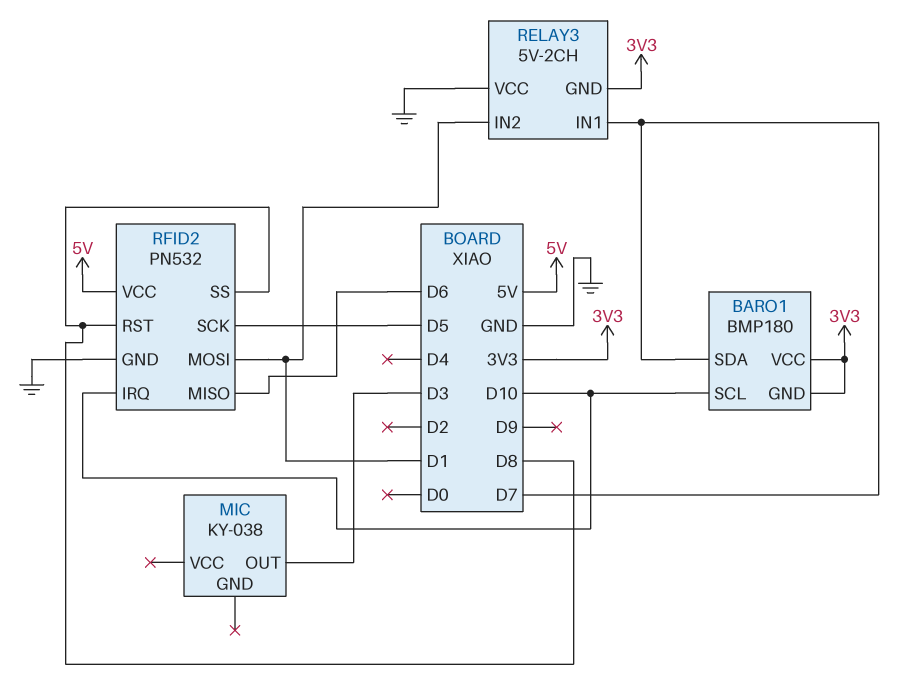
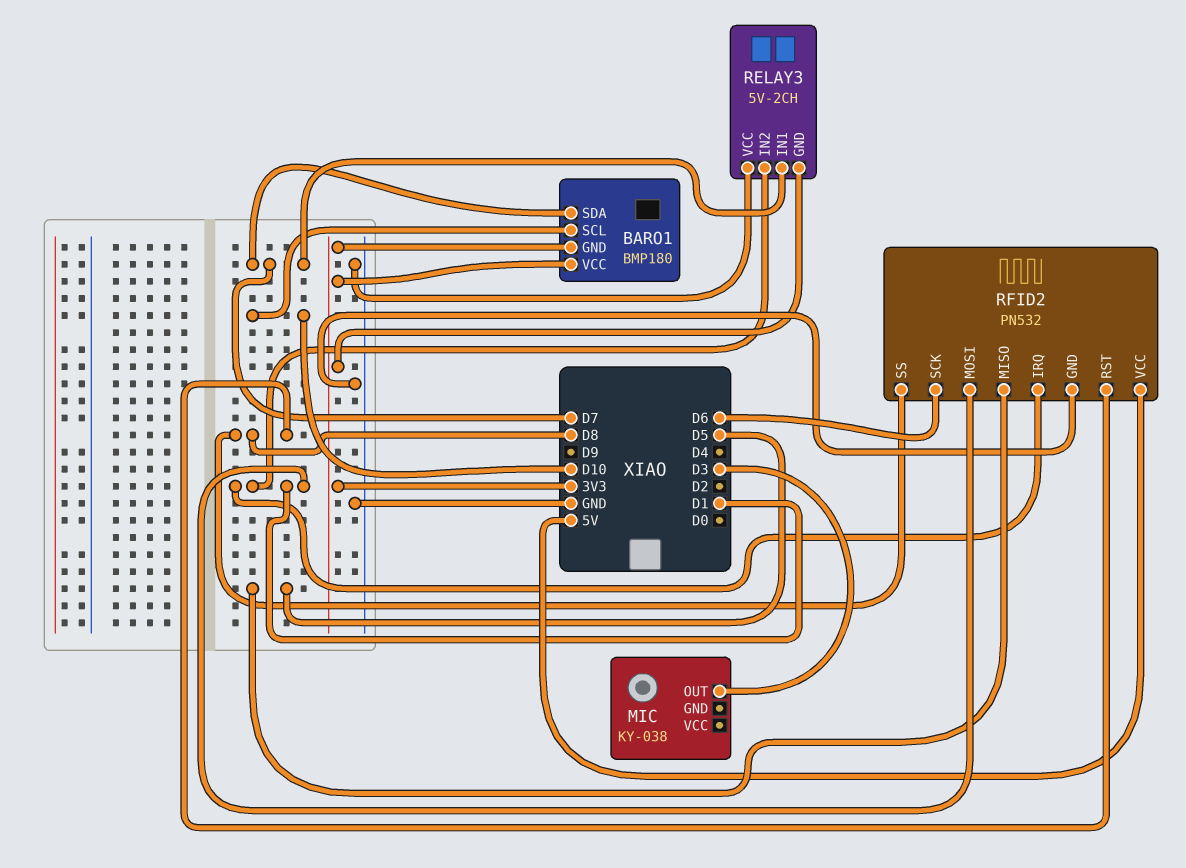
RFID2 pin IRQ: D10 -> D1
RFID2 pin MISO: D6 -> D5
RFID2 pin SCK: D5 -> D6

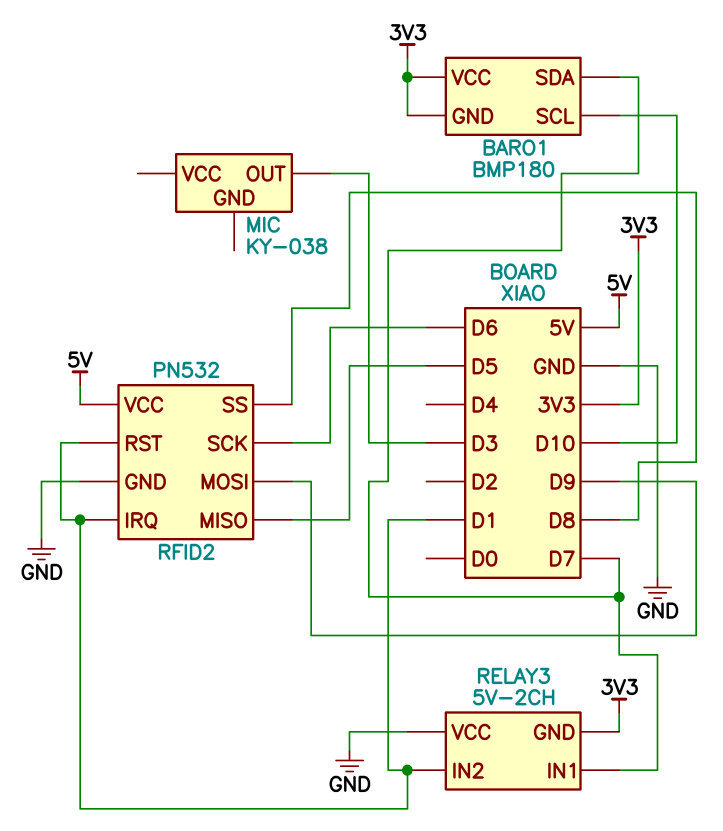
RFID2 pin MOSI: D1 -> D9
RFID2 pin RST: D8 -> D1

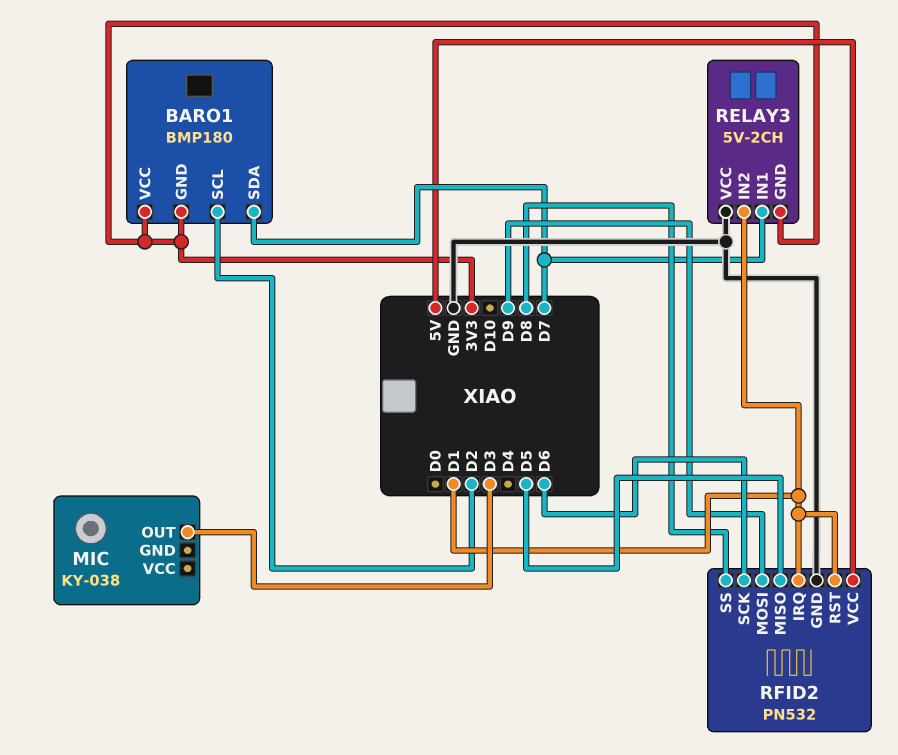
BARO1 pin SCL: D10 -> D2

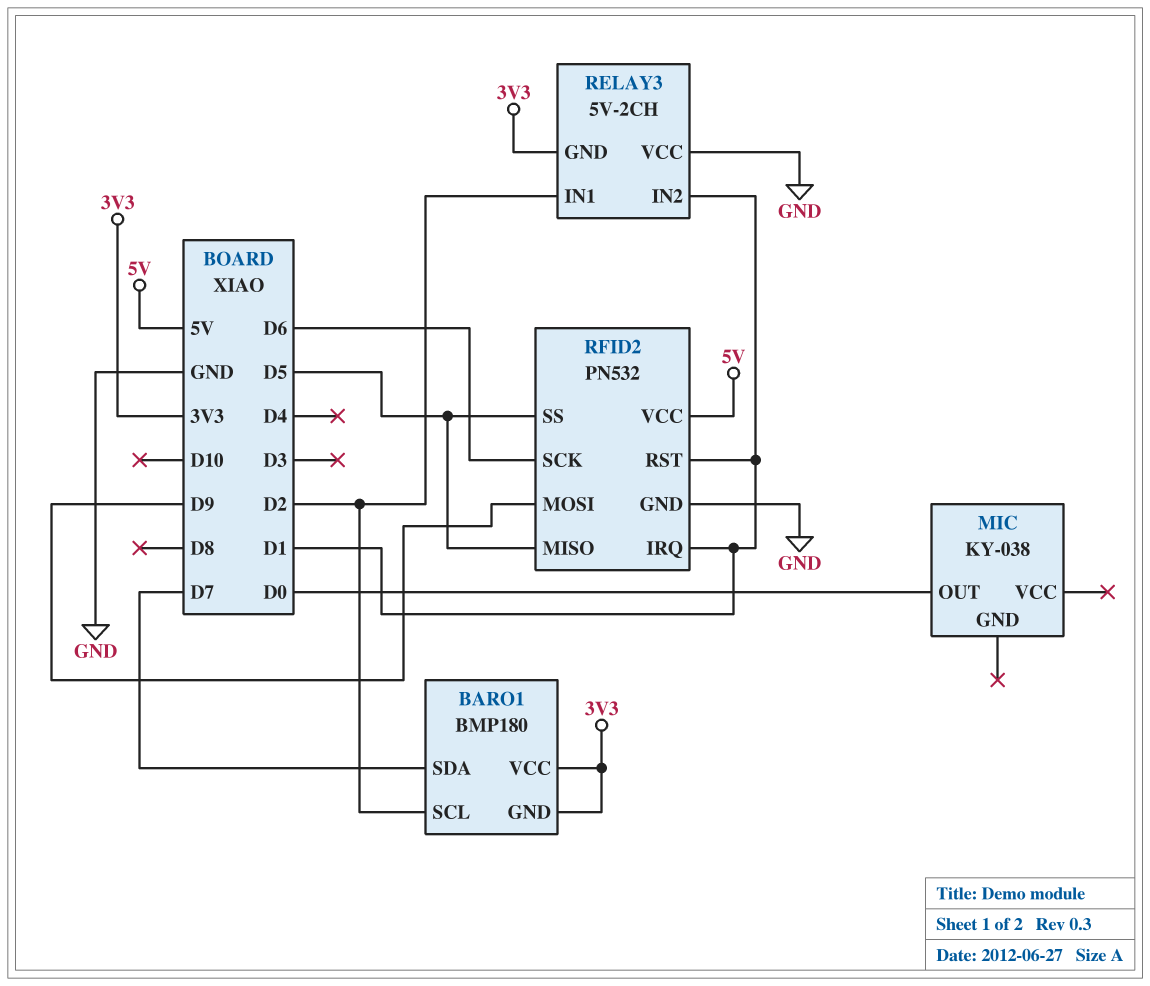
MIC pin OUT: D3 -> D0
RELAY3 pin IN1: D7 -> D2
RFID2 pin SS: D8 -> D5

